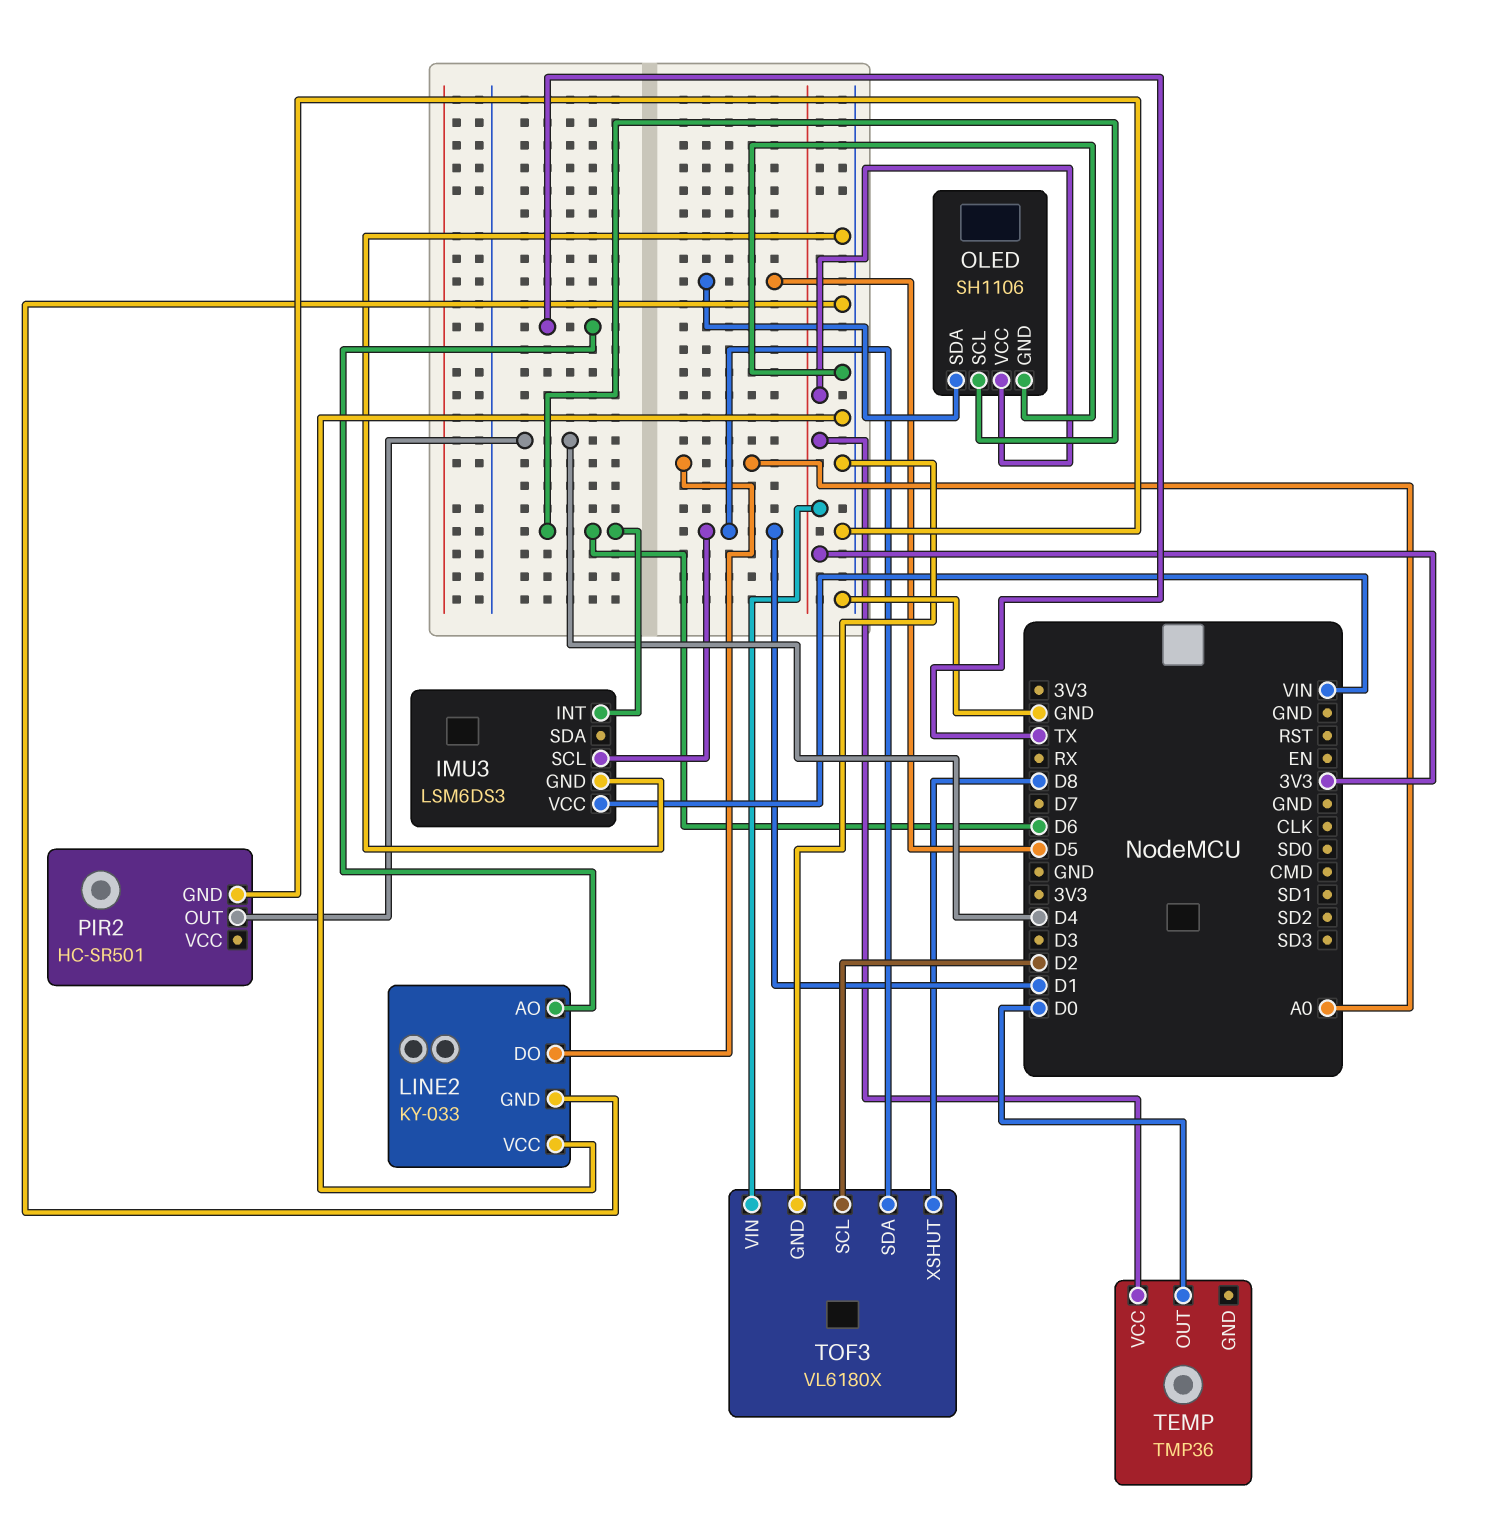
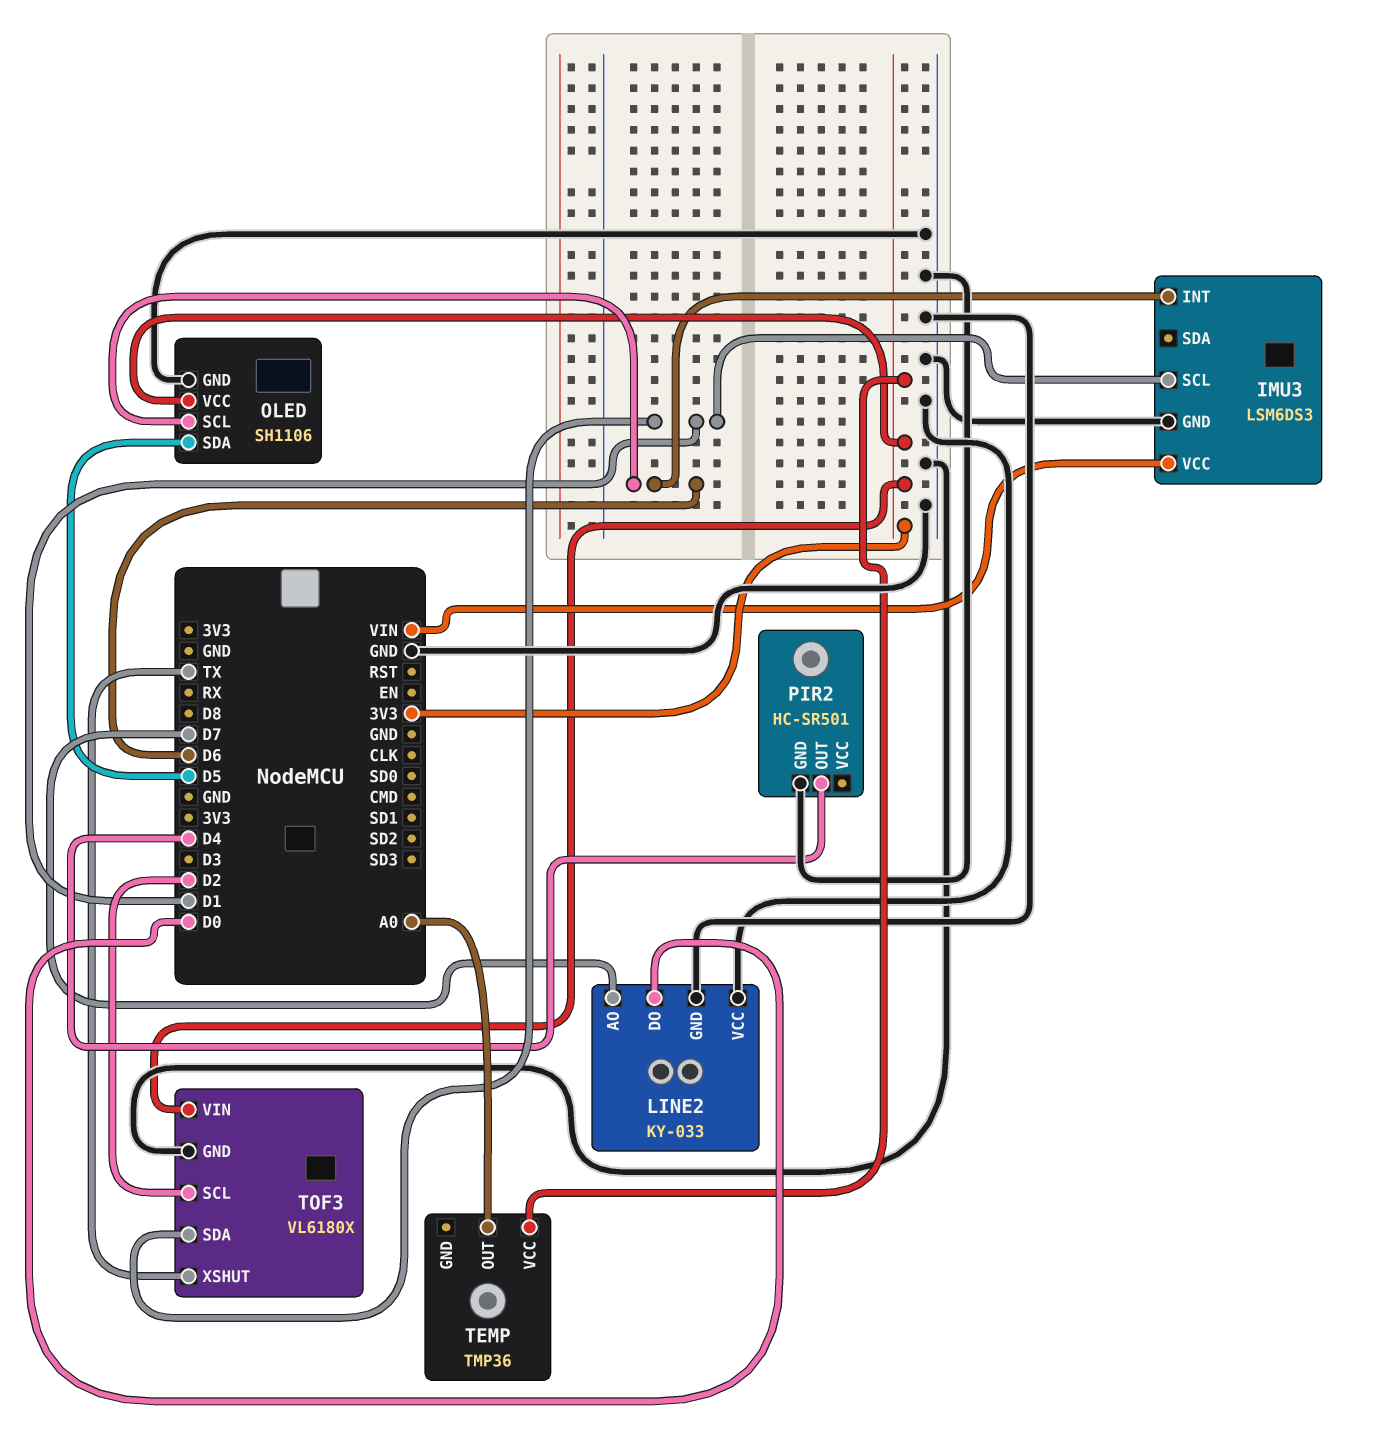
LINE2 pin AO: TX -> D7
LINE2 pin DO: A0 -> D0
TEMP pin OUT: D0 -> A0
TOF3 pin XSHUT: D8 -> TX

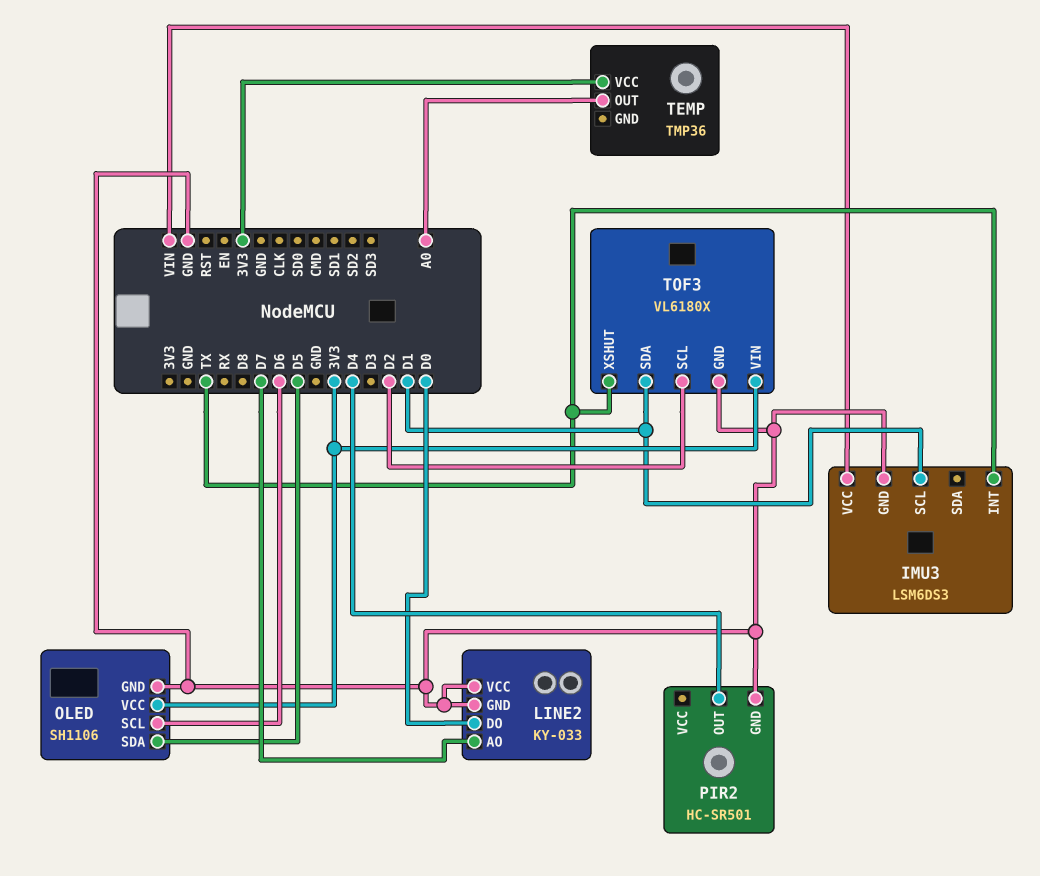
IMU3 pin INT: D6 -> TX

